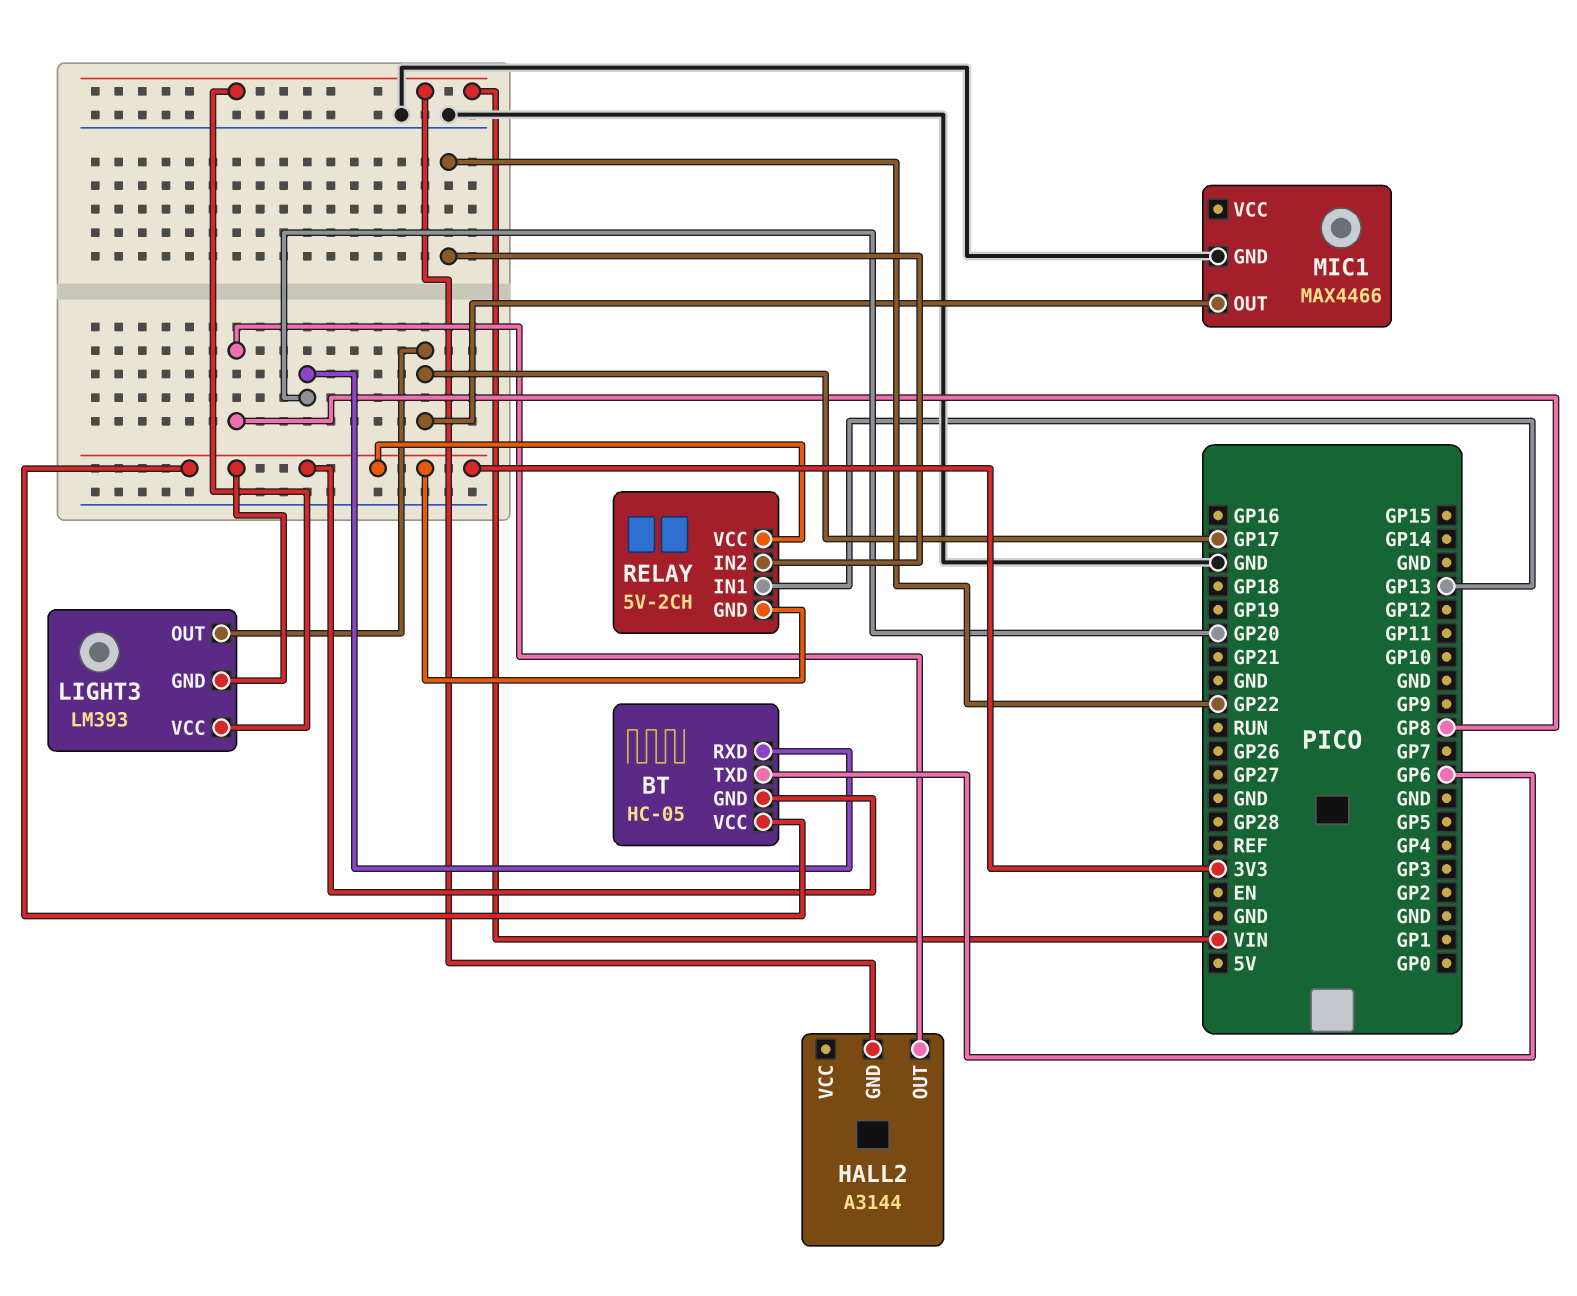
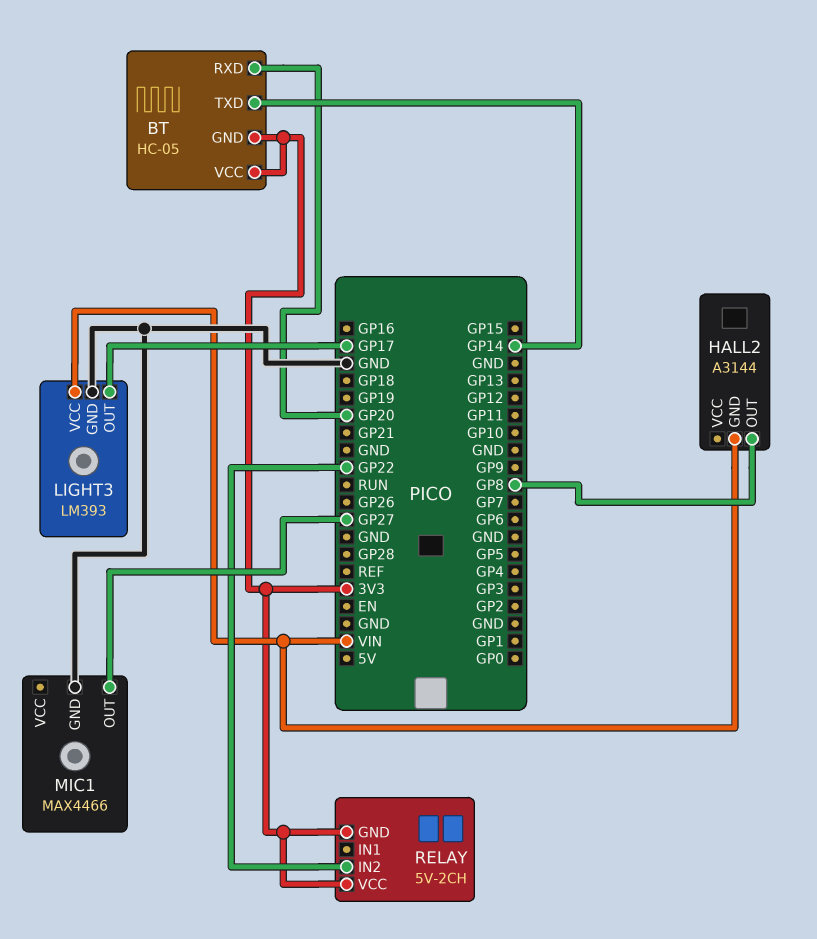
BT pin TXD: GP6 -> GP14
LIGHT3 pin GND: 3V3 -> GND
MIC1 pin OUT: GP17 -> GP27
RELAY pin IN1: GP13 -> none

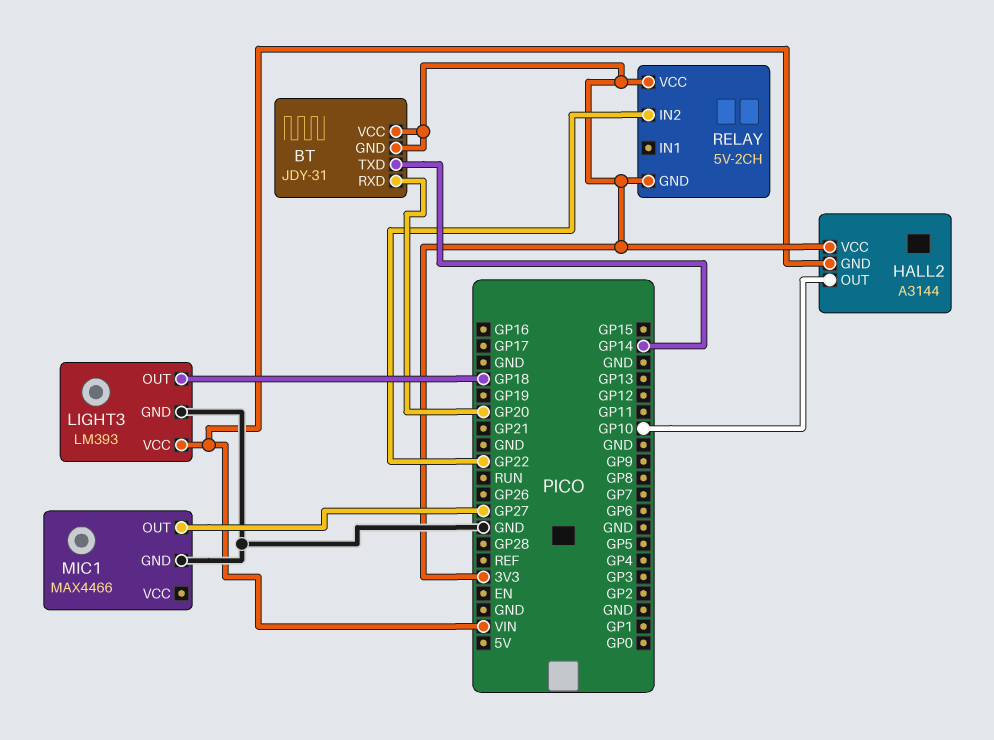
BT: HC-05 -> JDY-31
HALL2 pin OUT: GP8 -> GP10
HALL2 pin VCC: none -> 3V3
LIGHT3 pin OUT: GP17 -> GP18

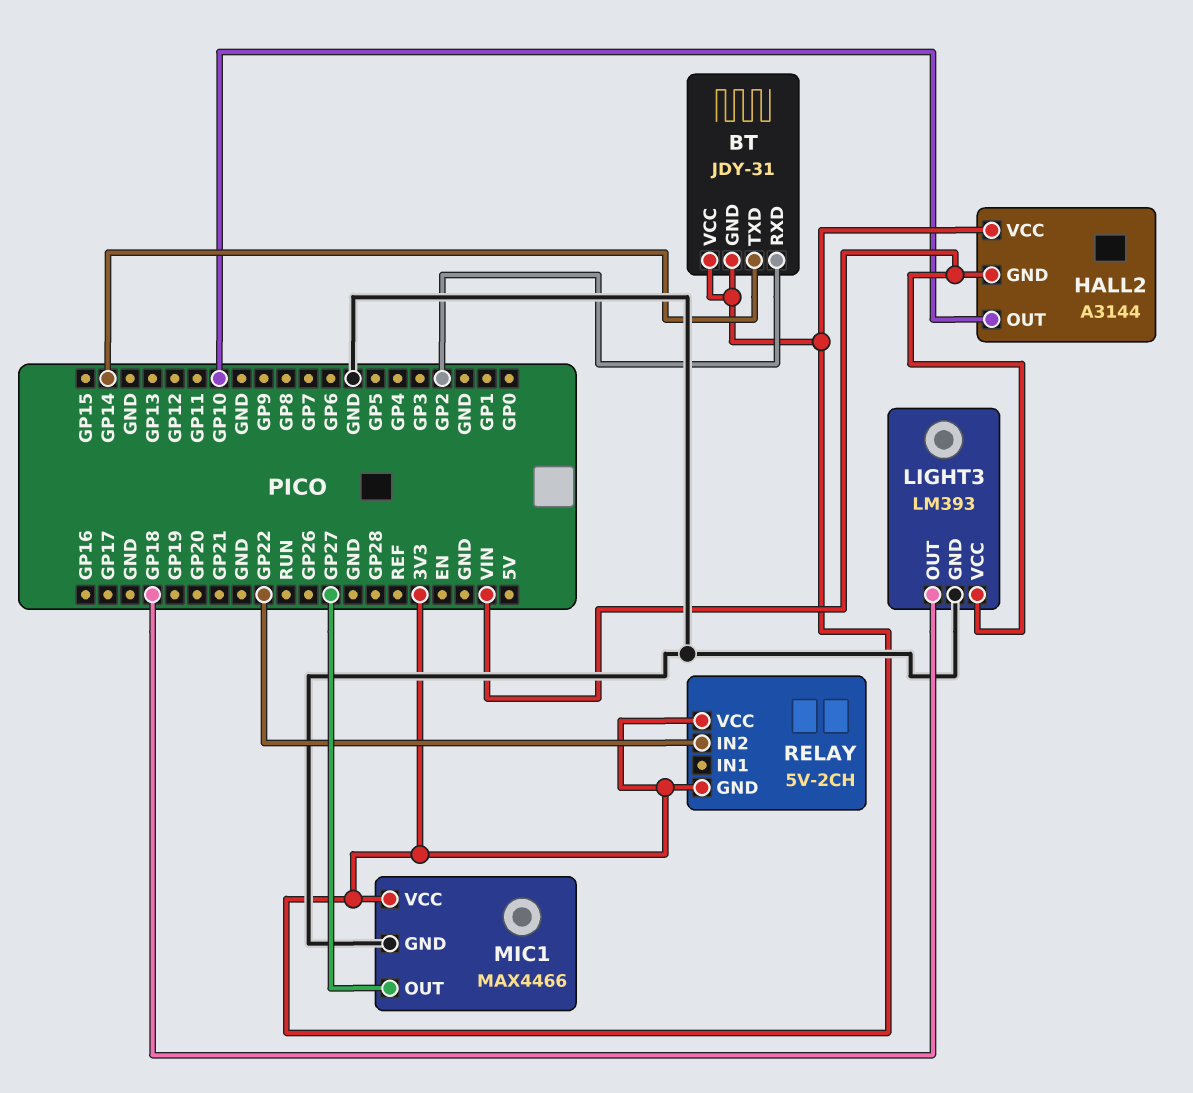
BT pin RXD: GP20 -> GP2
MIC1 pin VCC: none -> 3V3

